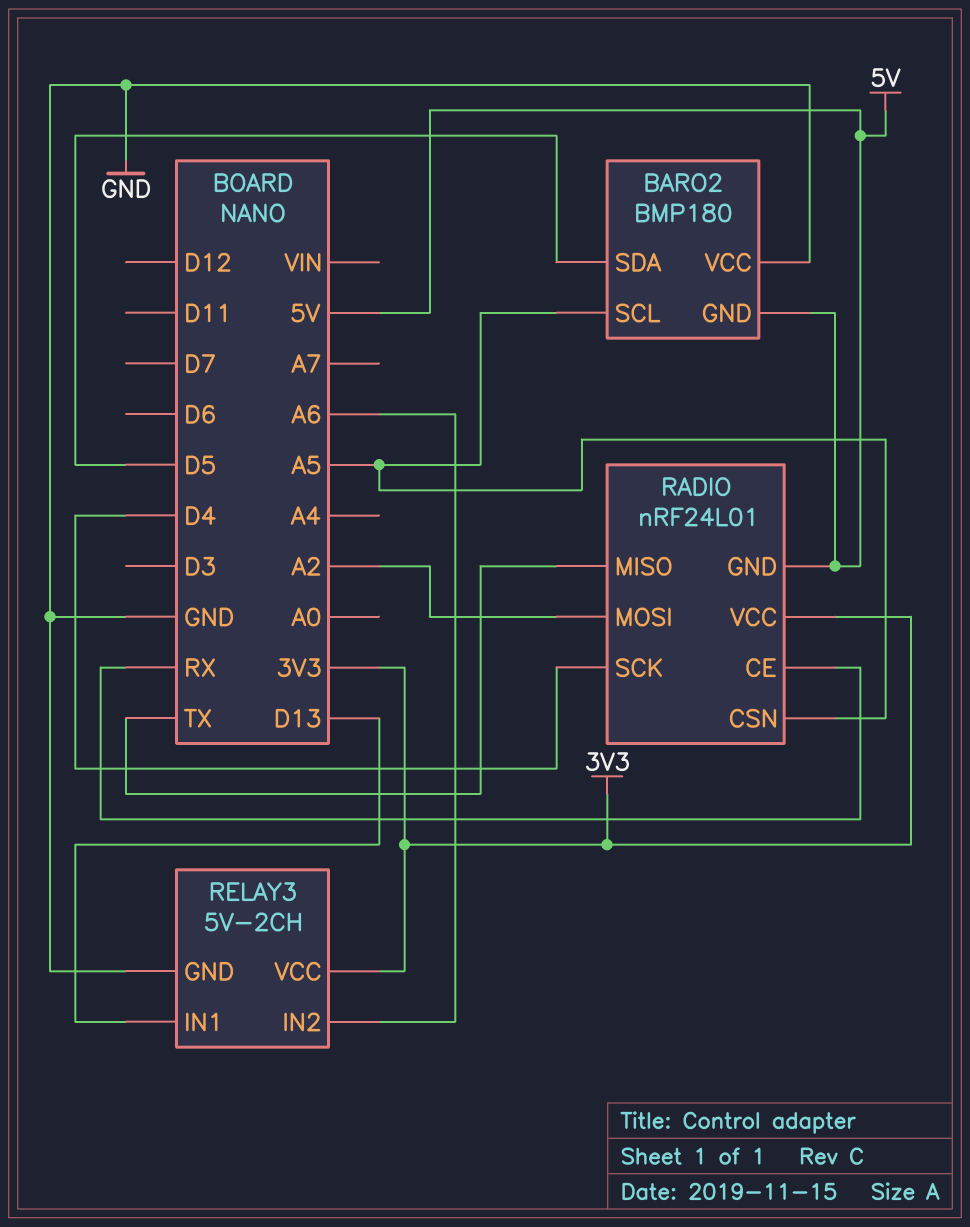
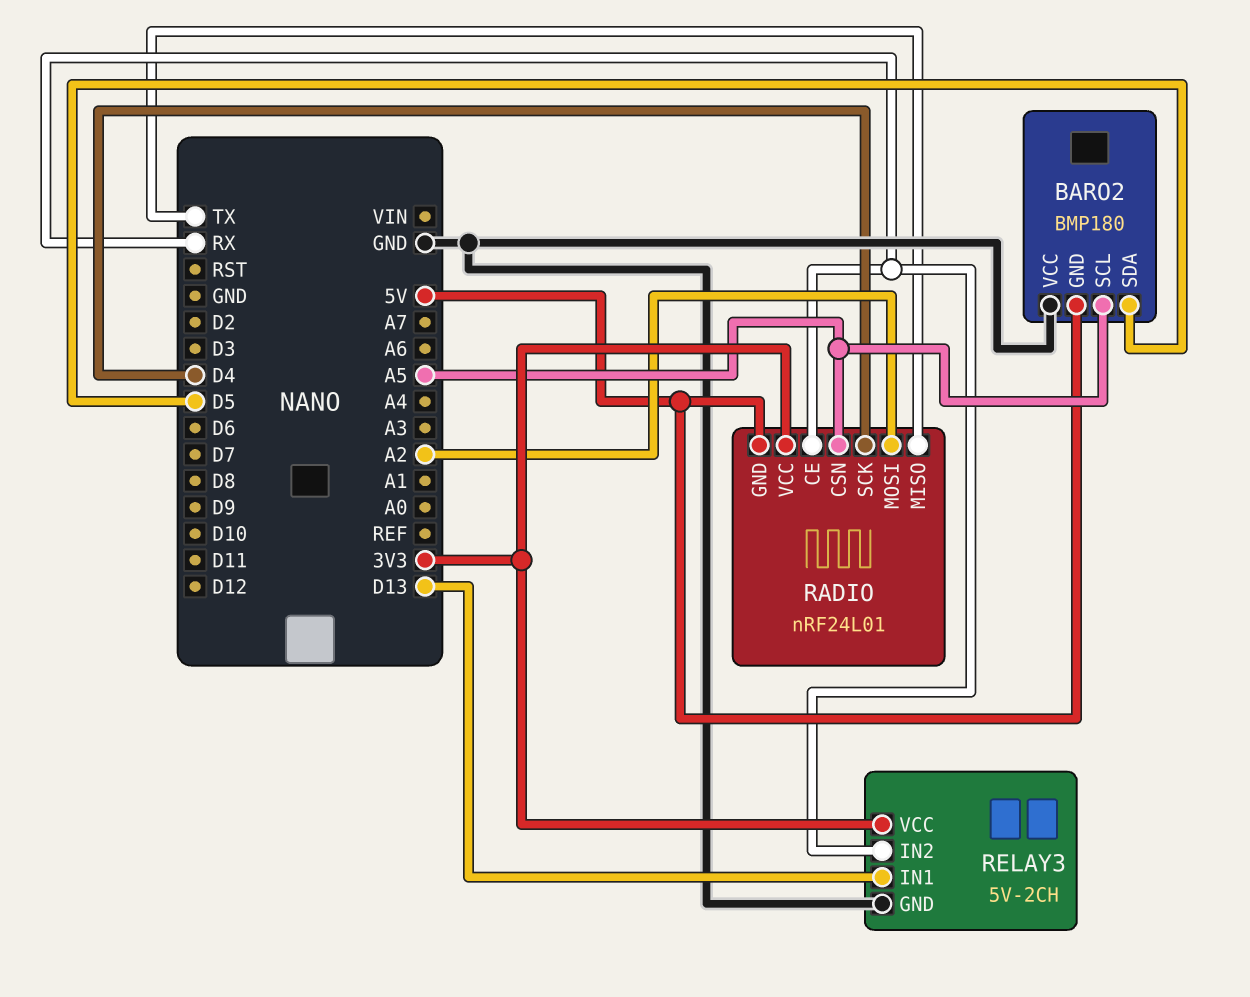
RELAY3 pin IN2: A6 -> RX

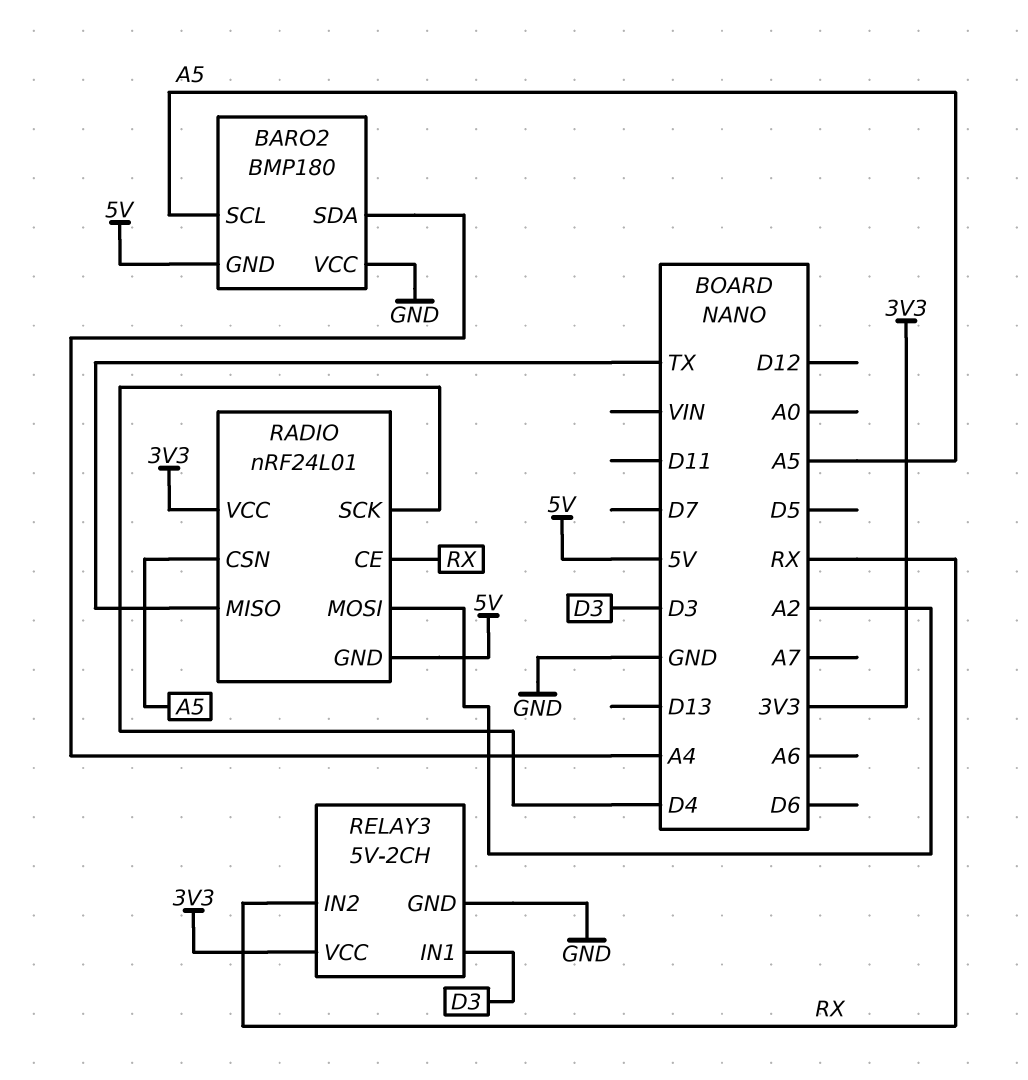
BARO2 pin SDA: D5 -> A4
RELAY3 pin IN1: D13 -> D3

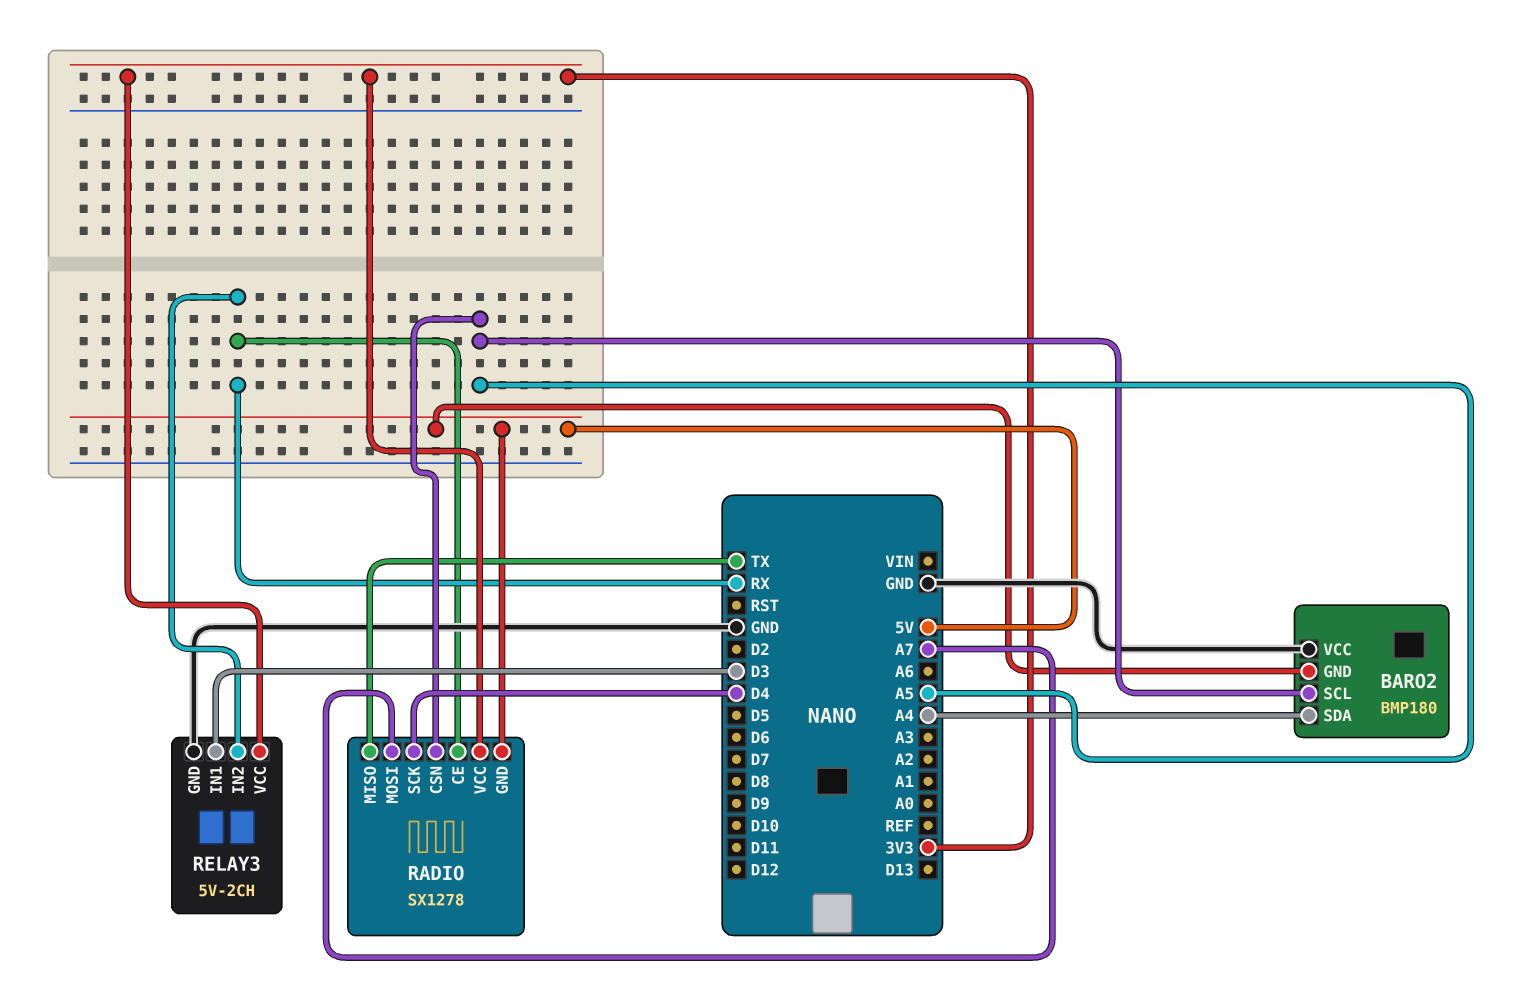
RADIO: nRF24L01 -> SX1278
RADIO pin MOSI: A2 -> A7

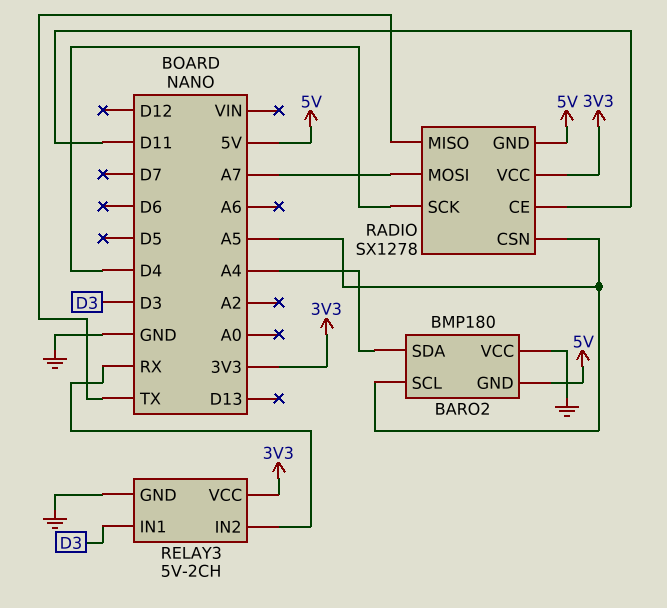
RADIO pin CE: RX -> D11

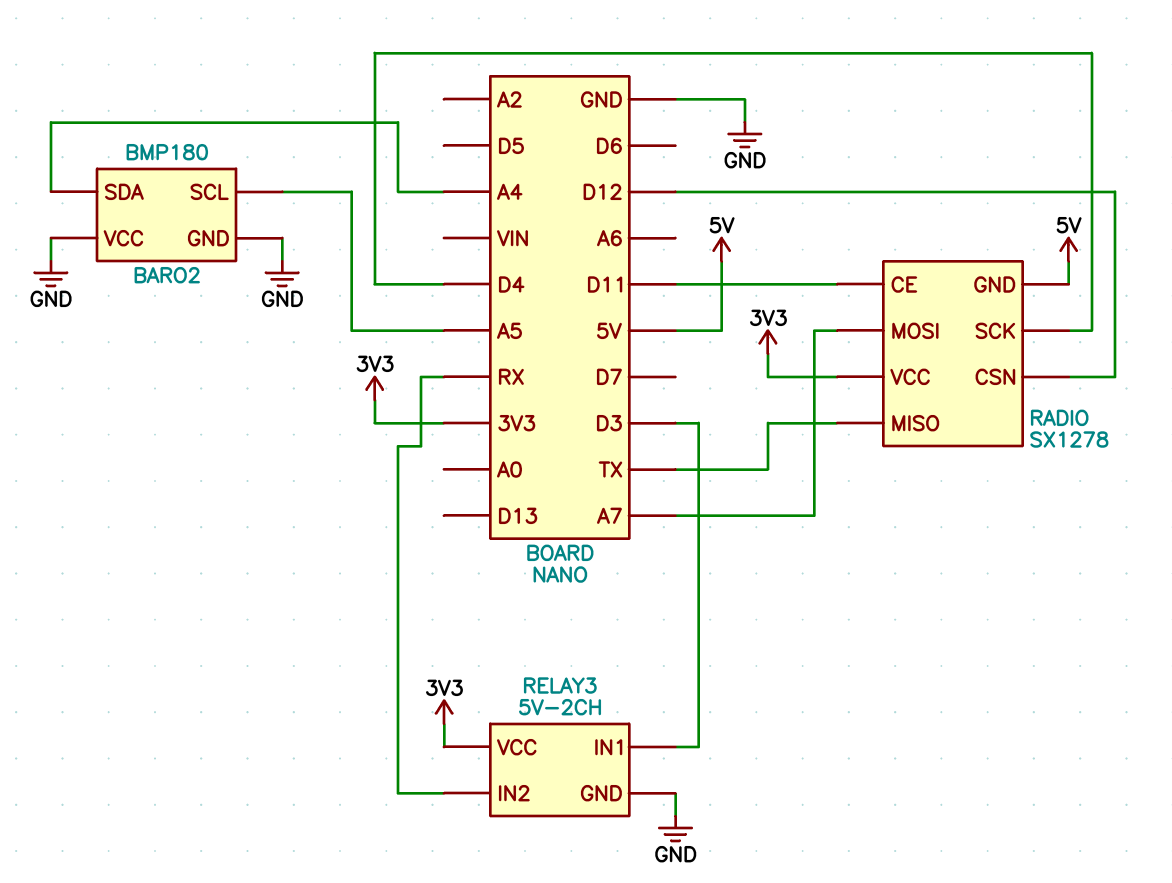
BARO2 pin GND: 5V -> GND
RADIO pin CSN: A5 -> D12

